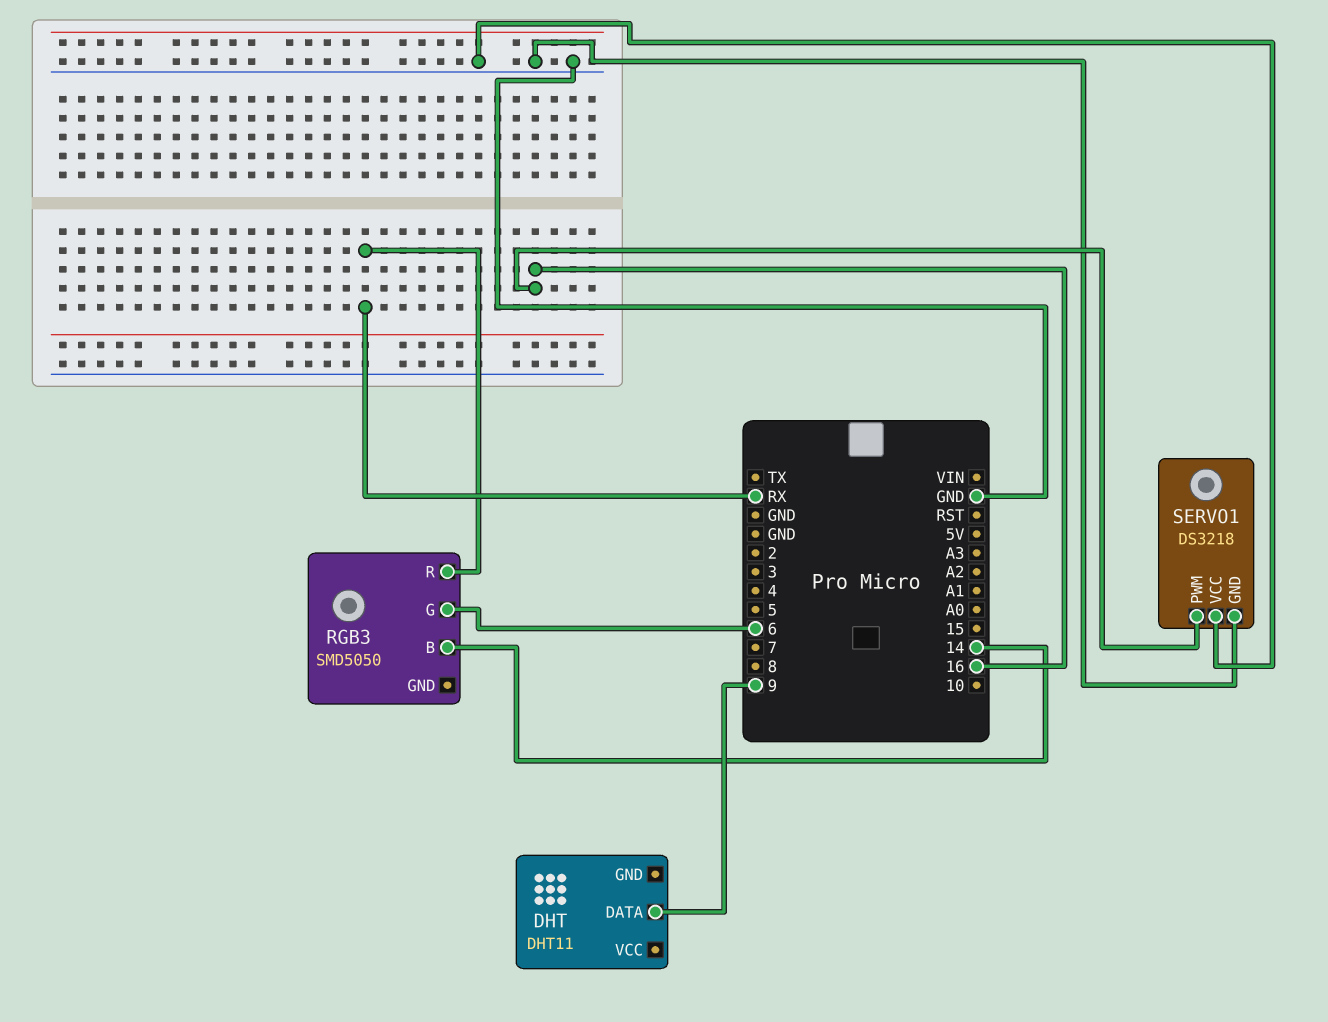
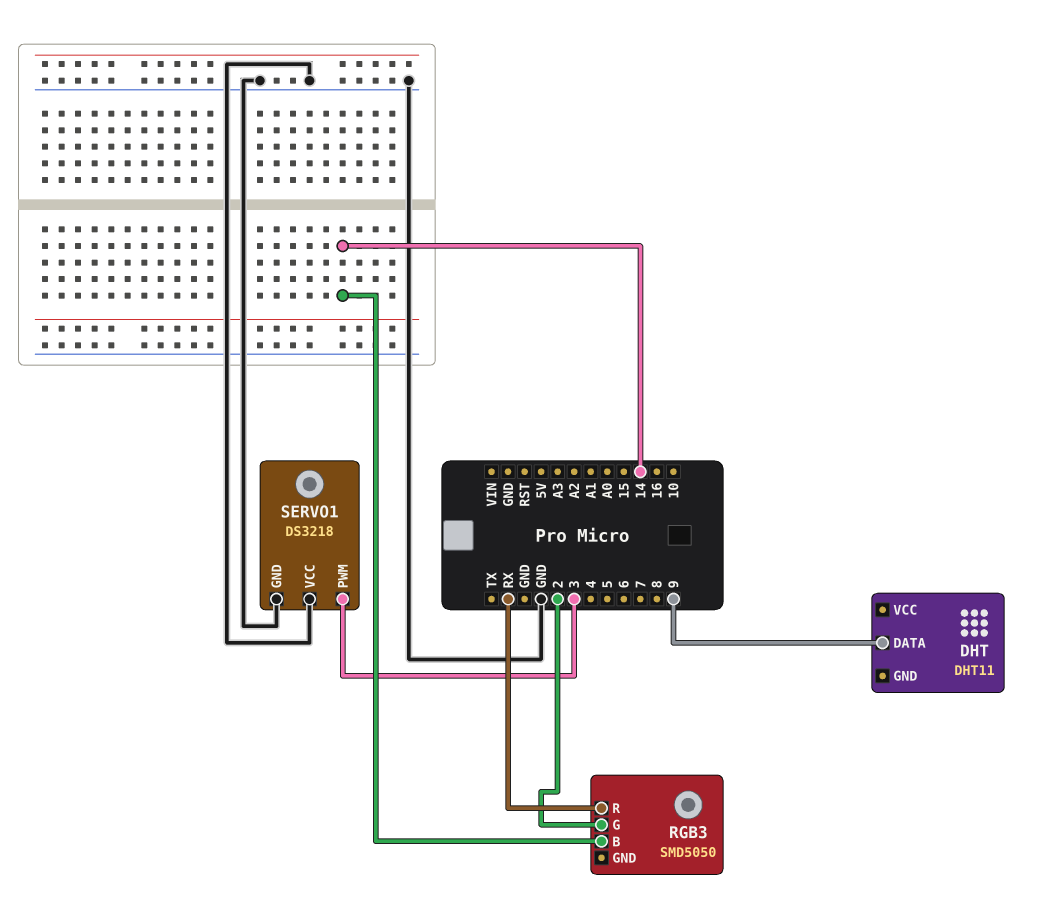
RGB3 pin G: 6 -> 2
SERVO1 pin PWM: 16 -> 3

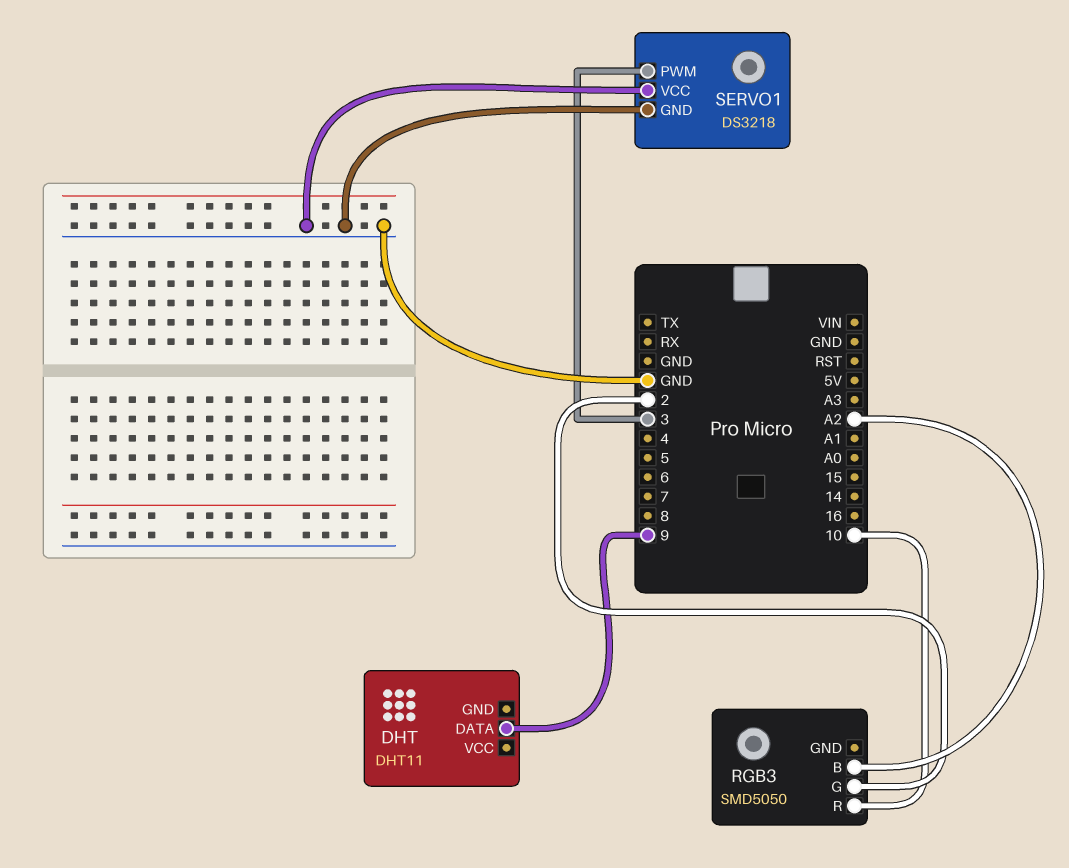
RGB3 pin B: 14 -> A2
RGB3 pin R: RX -> 10

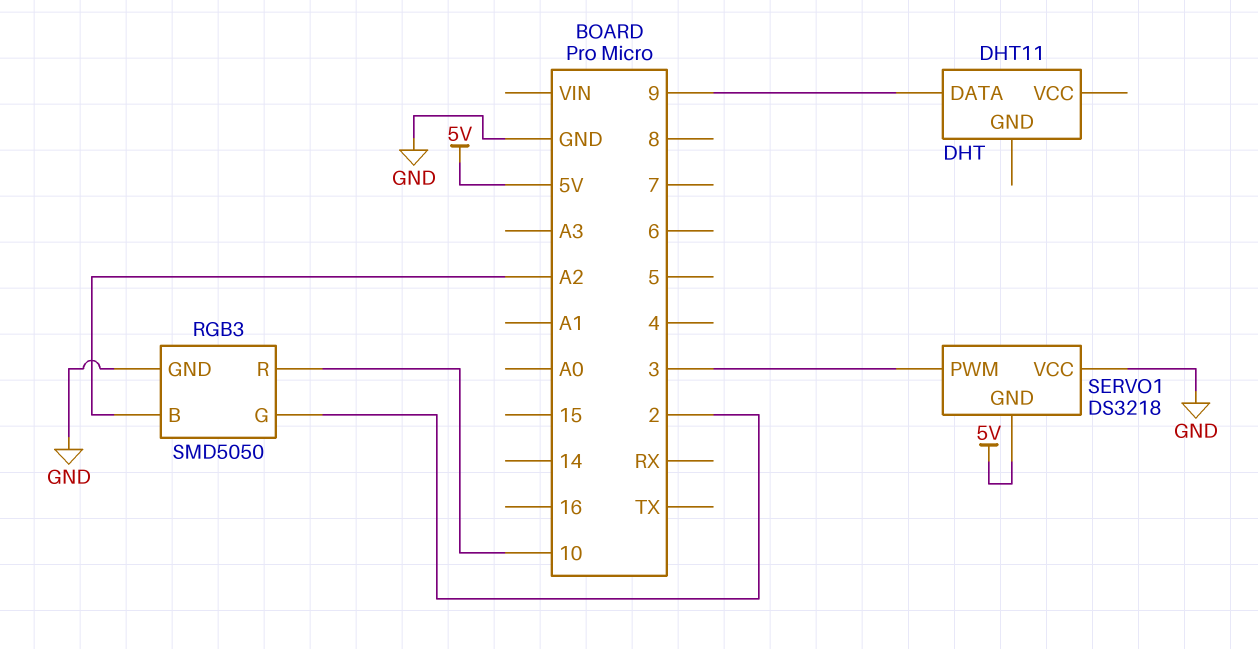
RGB3 pin GND: none -> GND
SERVO1 pin GND: GND -> 5V

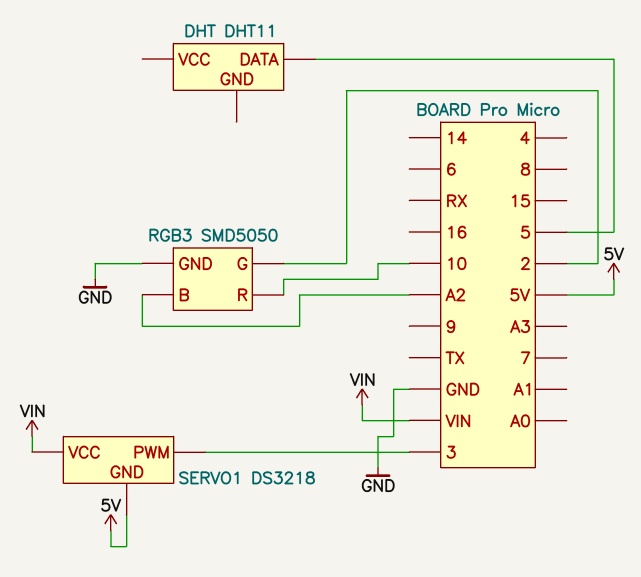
DHT pin DATA: 9 -> 5
SERVO1 pin VCC: GND -> VIN

